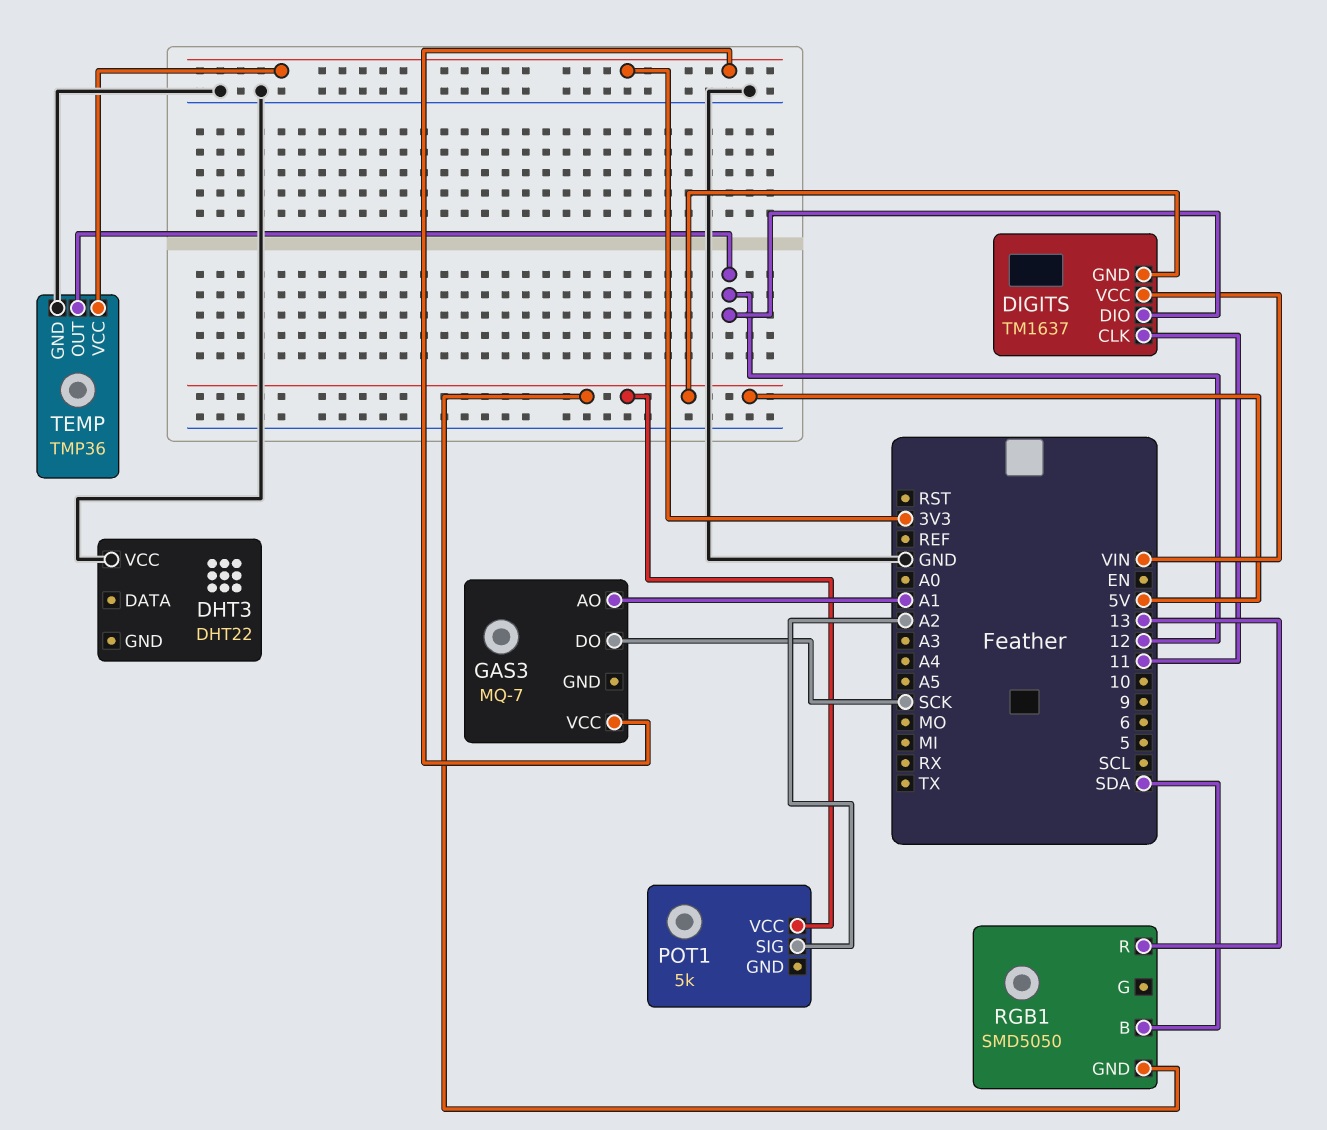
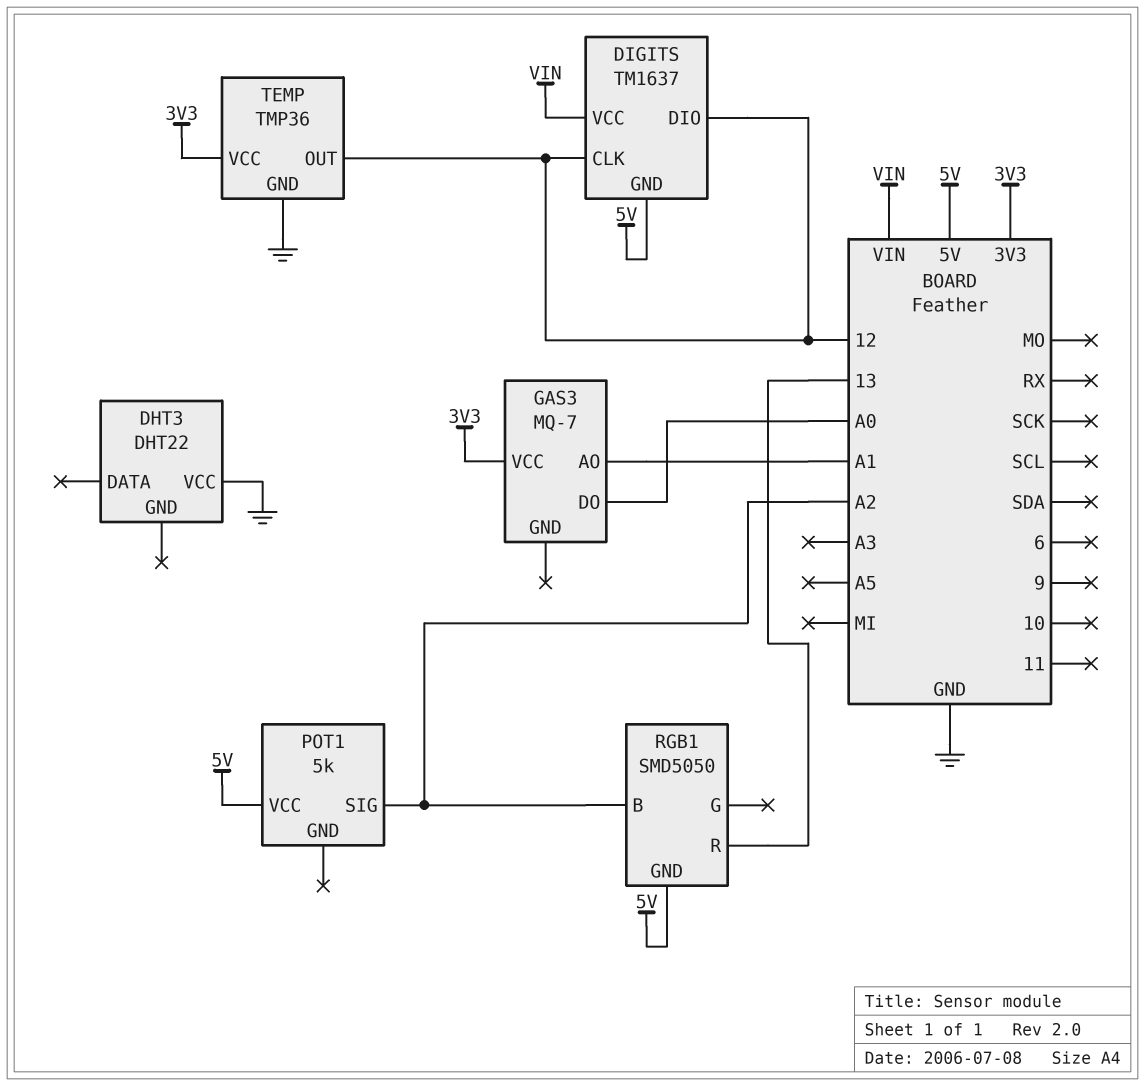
DIGITS pin CLK: 11 -> 12
GAS3 pin DO: SCK -> A0
RGB1 pin B: SDA -> A2

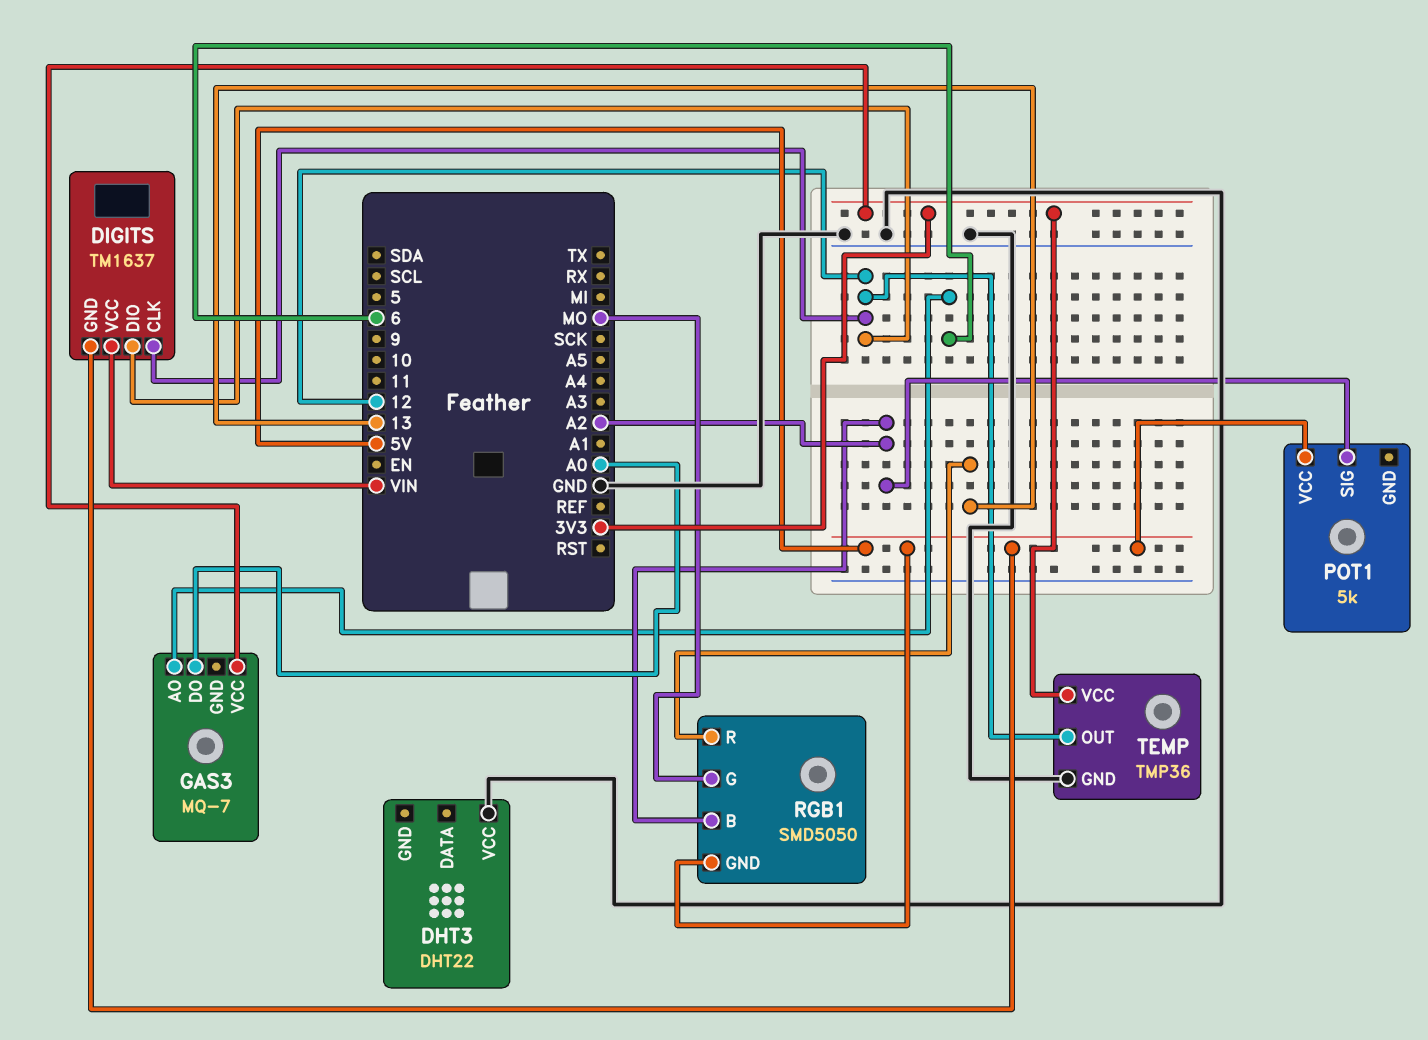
GAS3 pin AO: A1 -> 6
RGB1 pin G: none -> MO

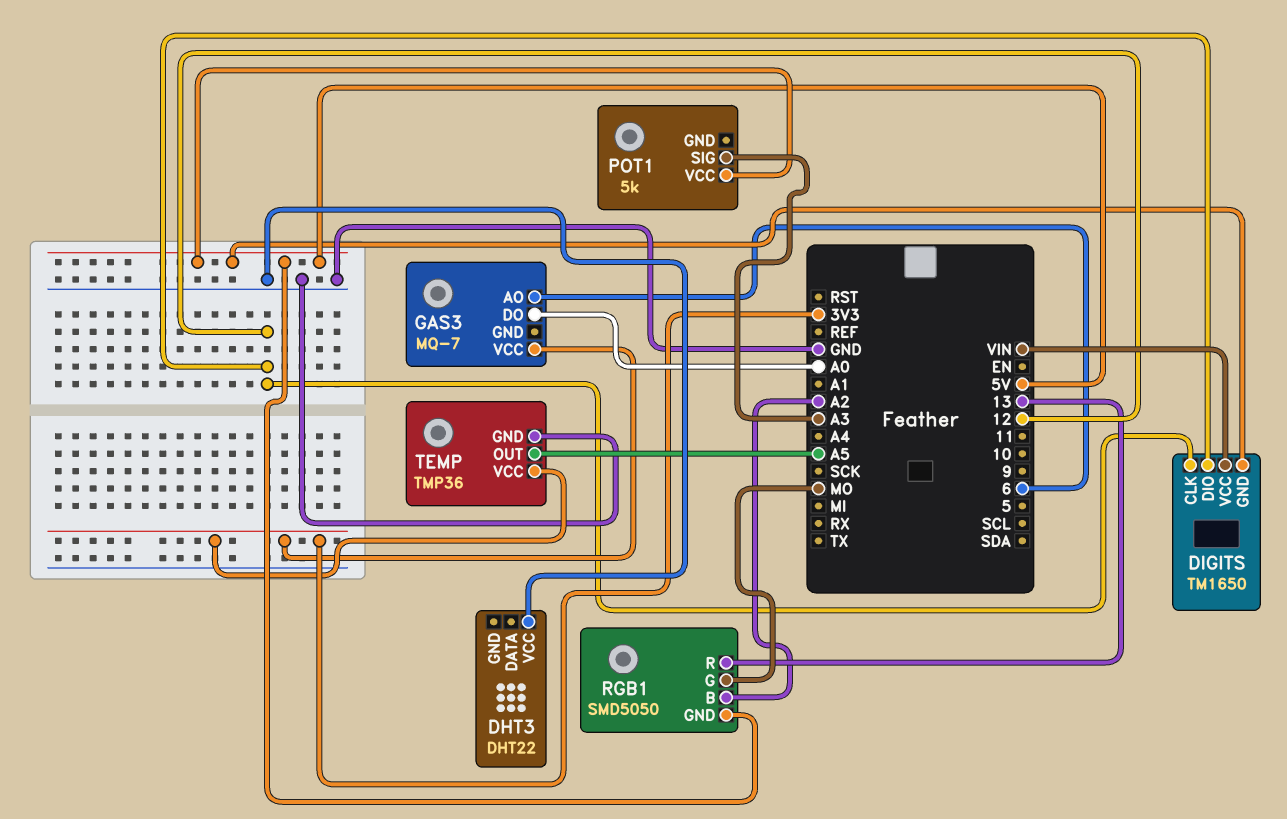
DIGITS: TM1637 -> TM1650
POT1 pin SIG: A2 -> A3
TEMP pin OUT: 12 -> A5

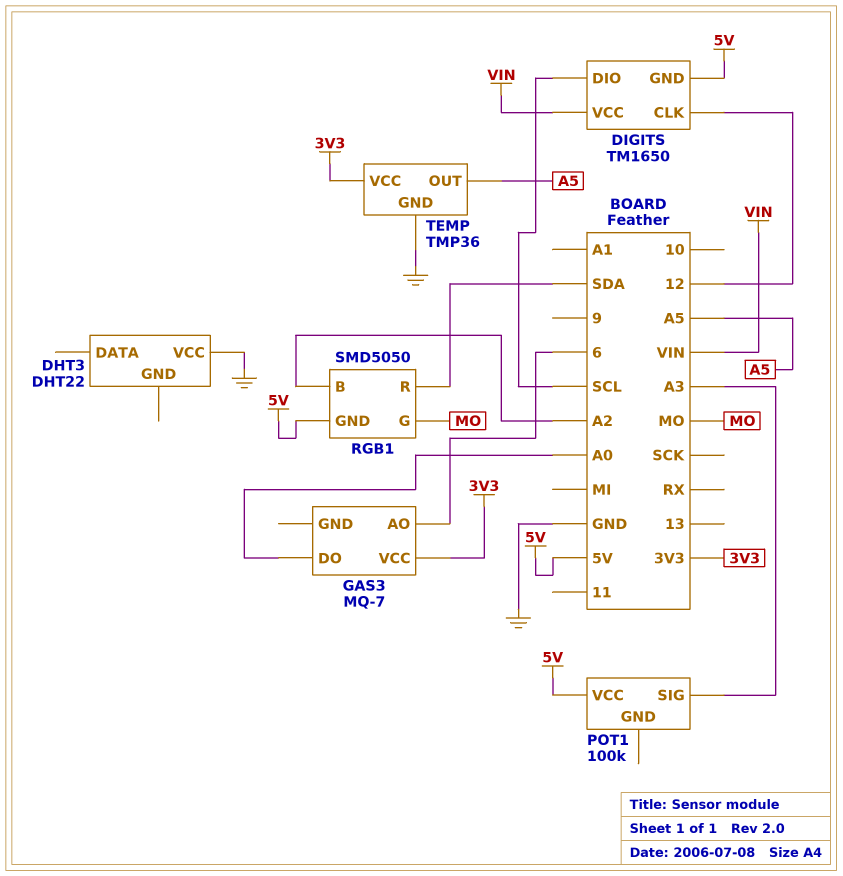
DIGITS pin DIO: 12 -> SCL
POT1: 5k -> 100k
RGB1 pin R: 13 -> SDA

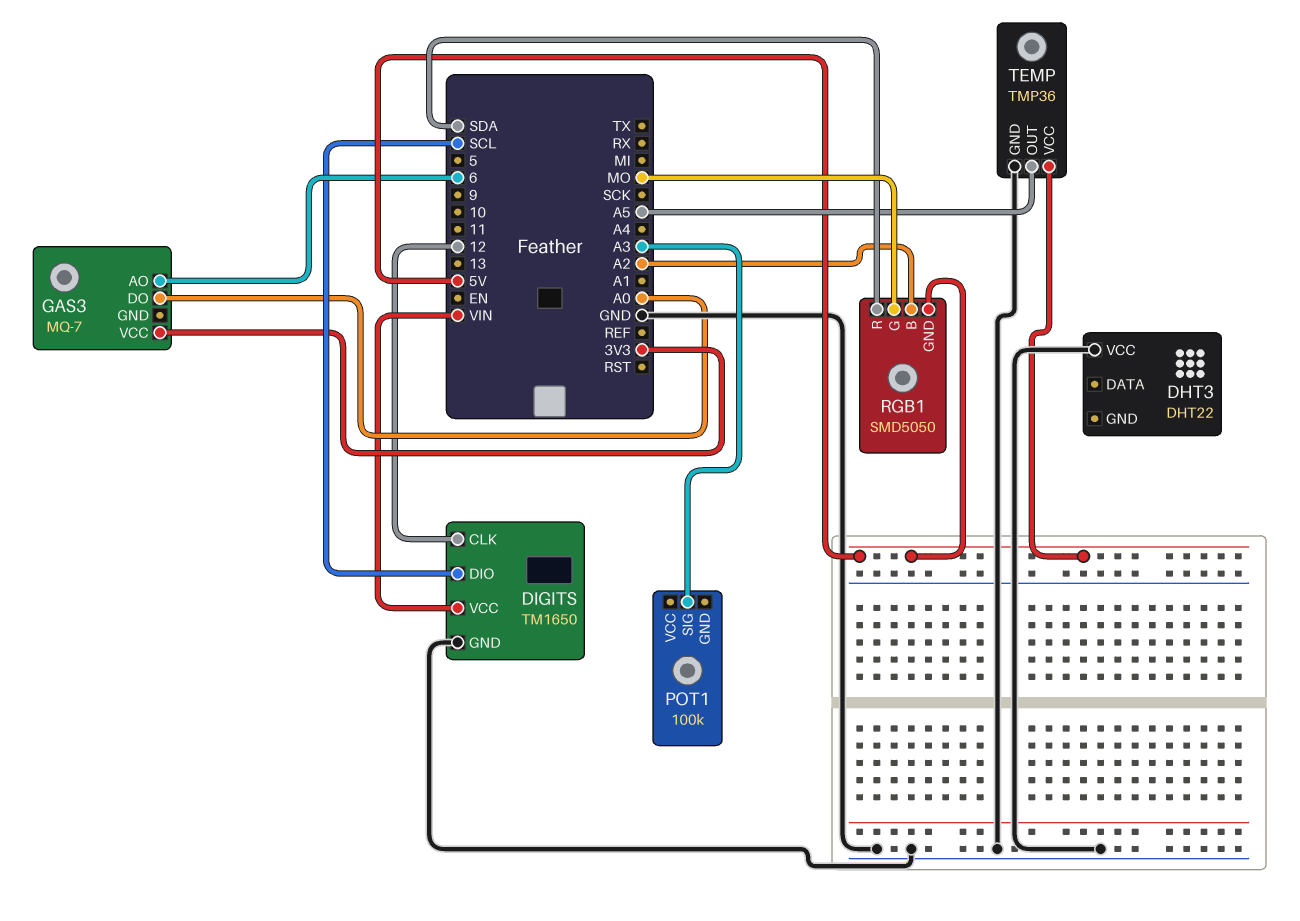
DIGITS pin GND: 5V -> GND
POT1 pin VCC: 5V -> none
TEMP pin VCC: 3V3 -> 5V

